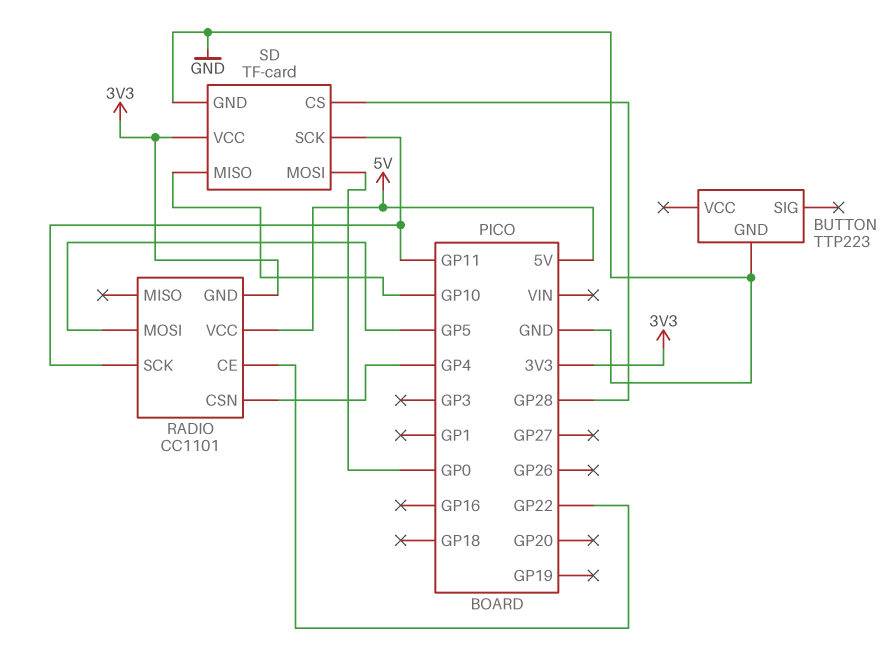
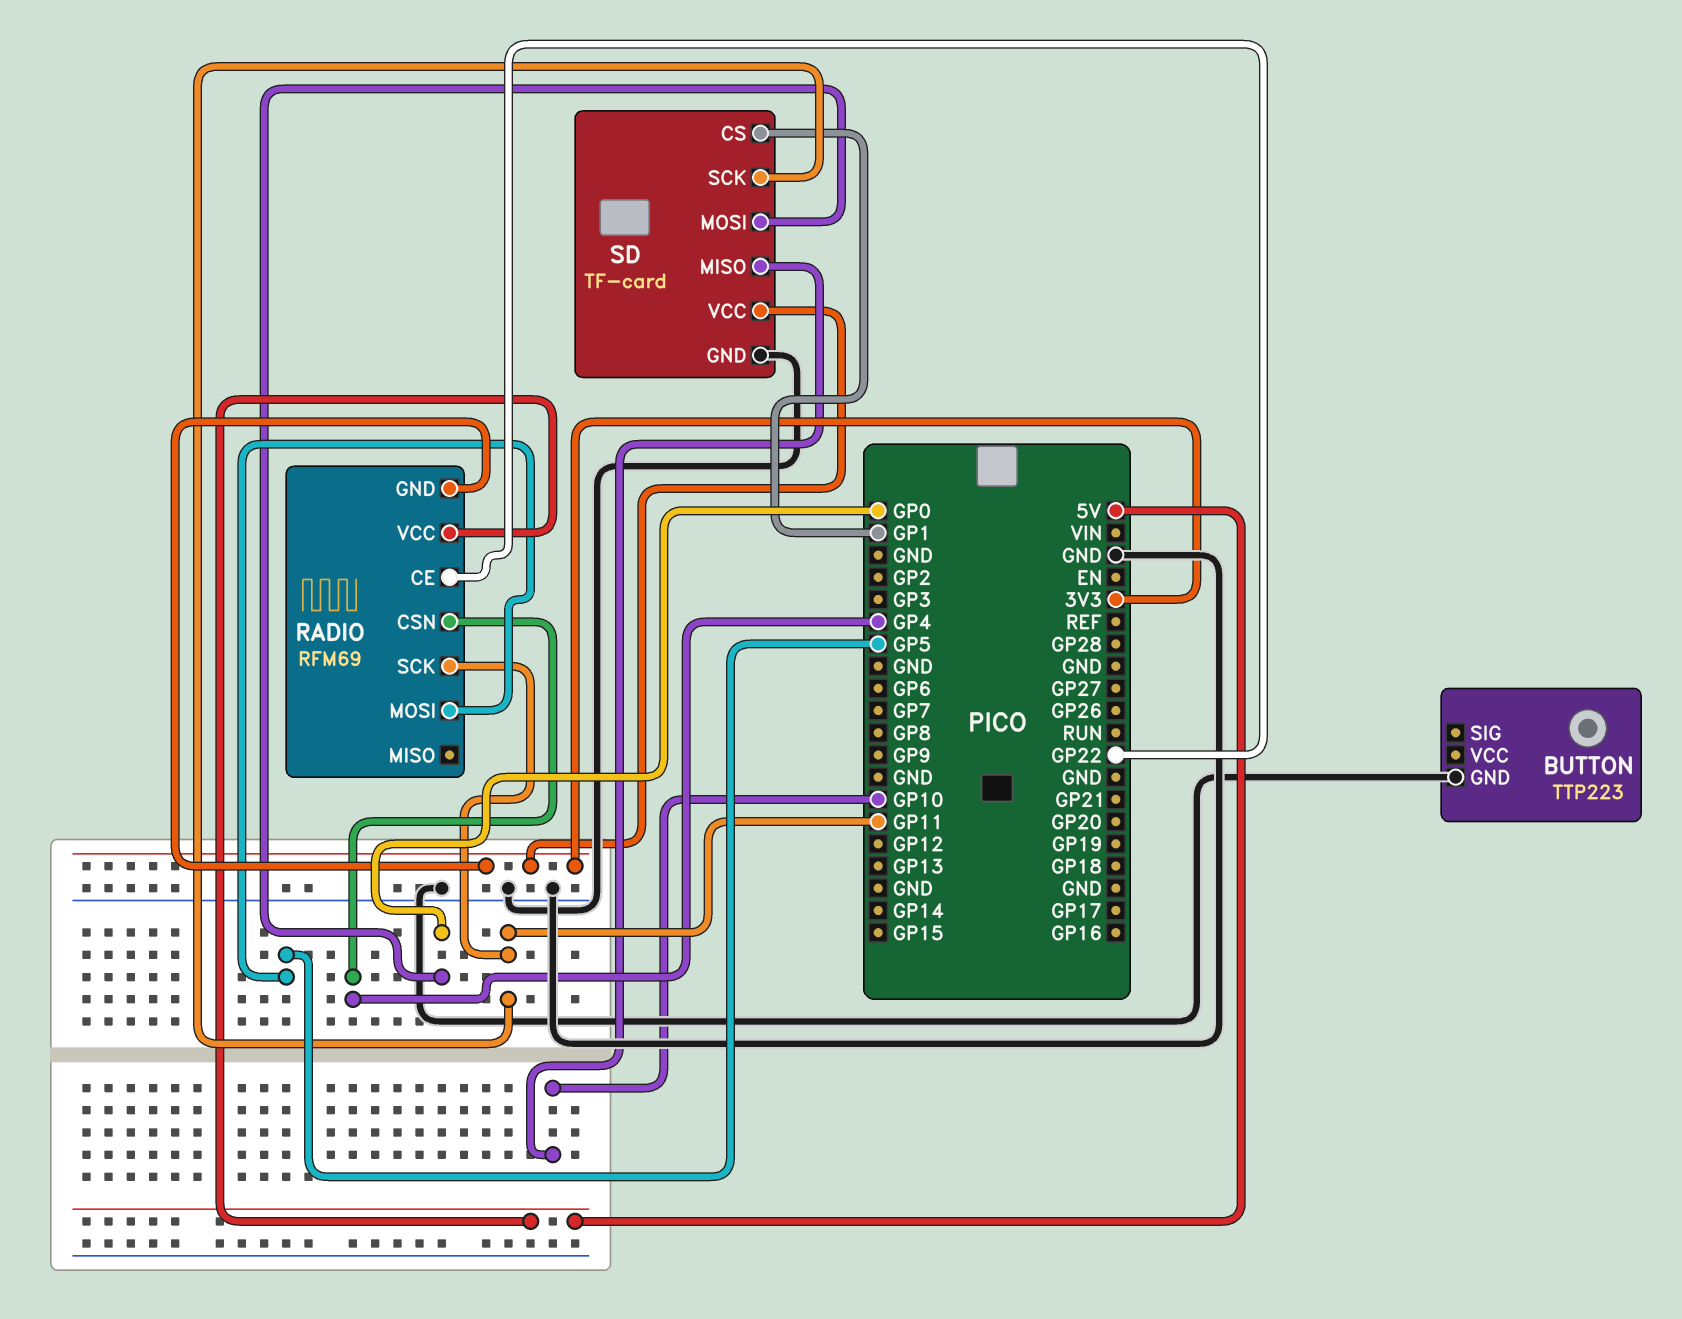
RADIO: CC1101 -> RFM69
SD pin CS: GP28 -> GP1

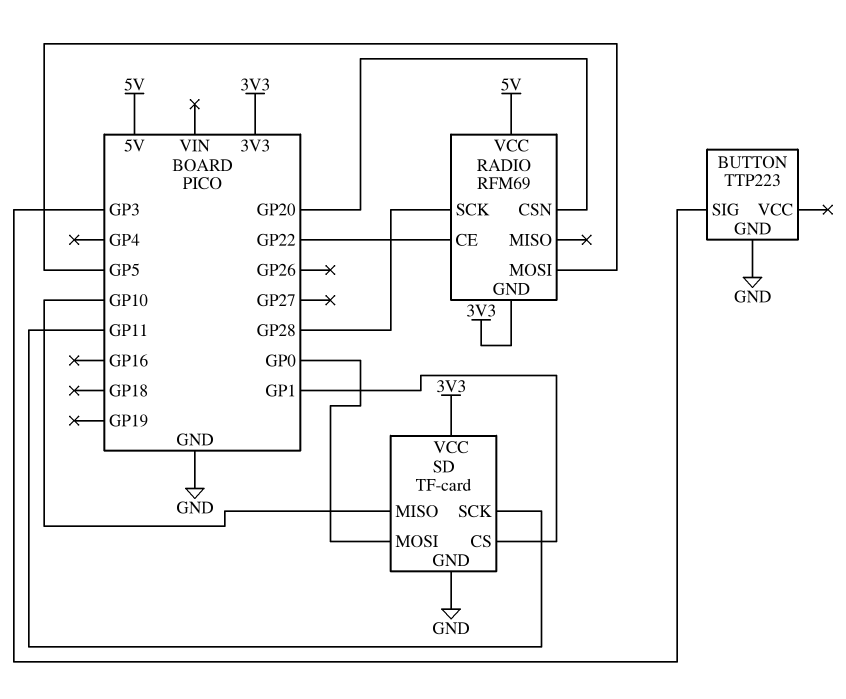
BUTTON pin SIG: none -> GP3
RADIO pin CSN: GP4 -> GP20
RADIO pin SCK: GP11 -> GP28

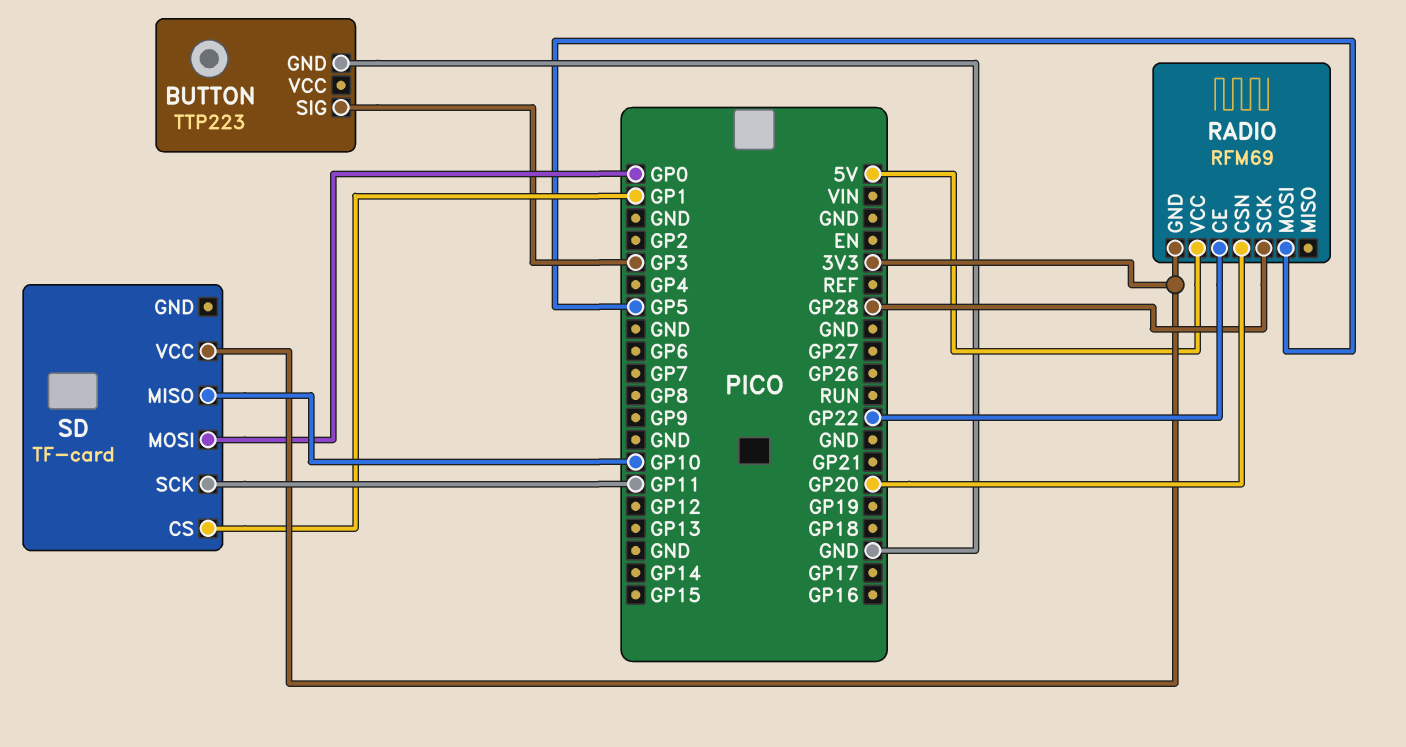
SD pin GND: GND -> none

